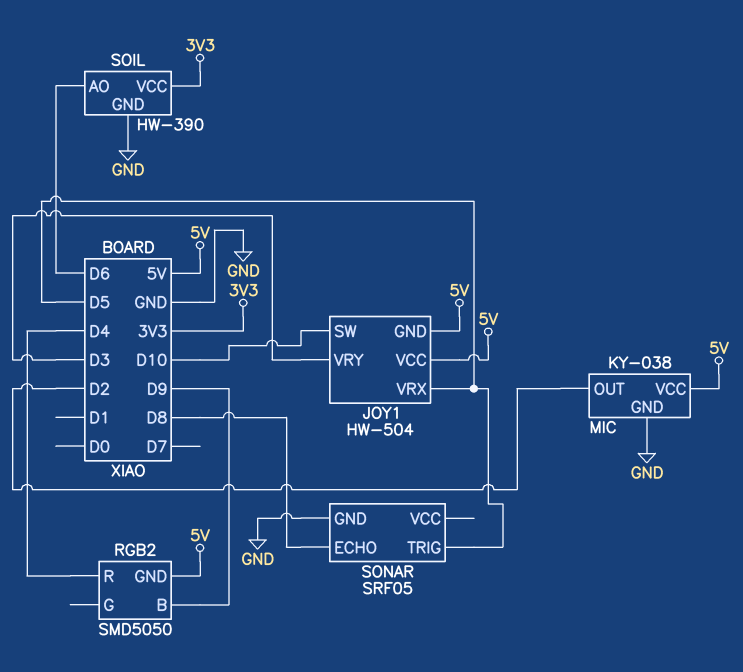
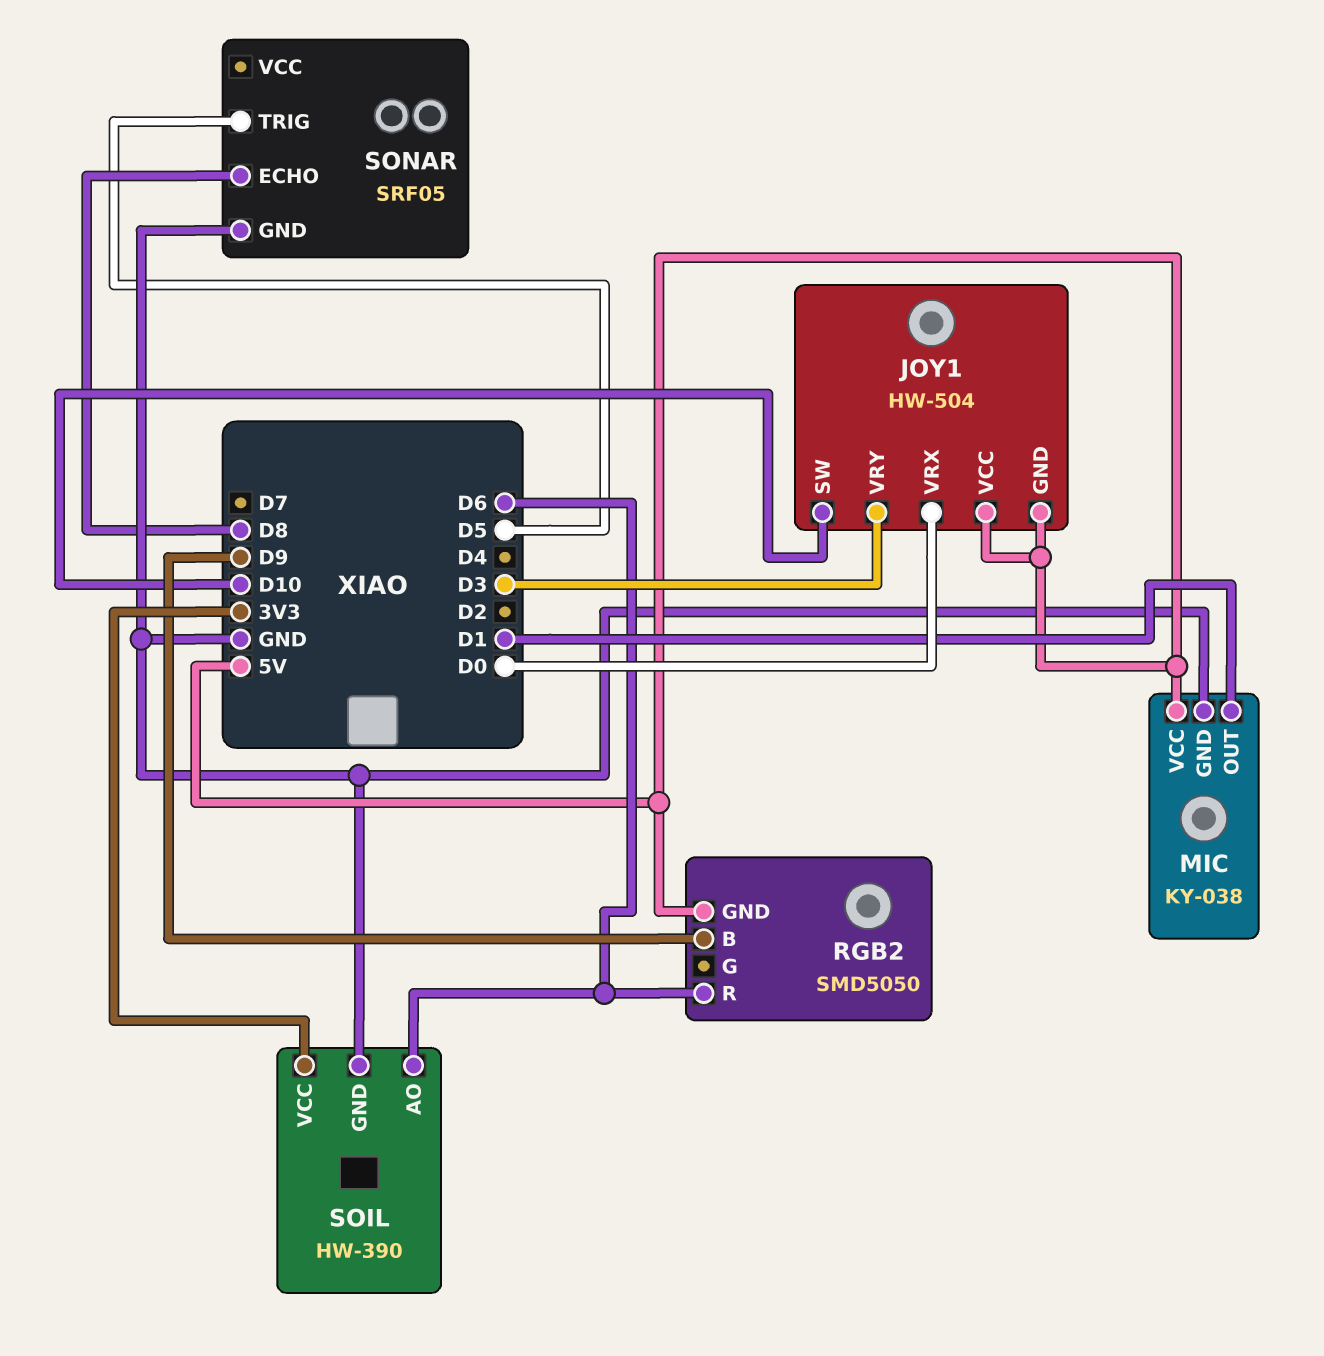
JOY1 pin VRX: D5 -> D0
MIC pin OUT: D2 -> D1
RGB2 pin R: D4 -> D6

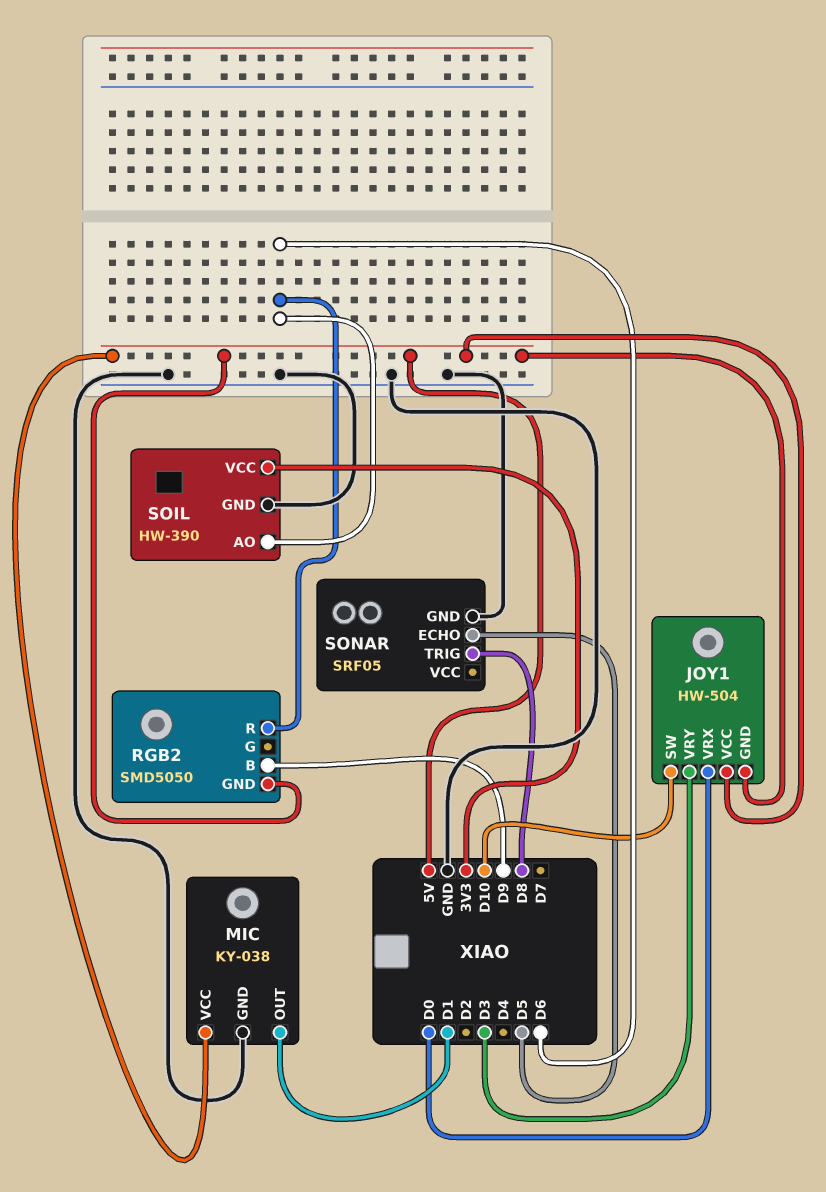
SONAR pin ECHO: D8 -> D5
SONAR pin TRIG: D5 -> D8

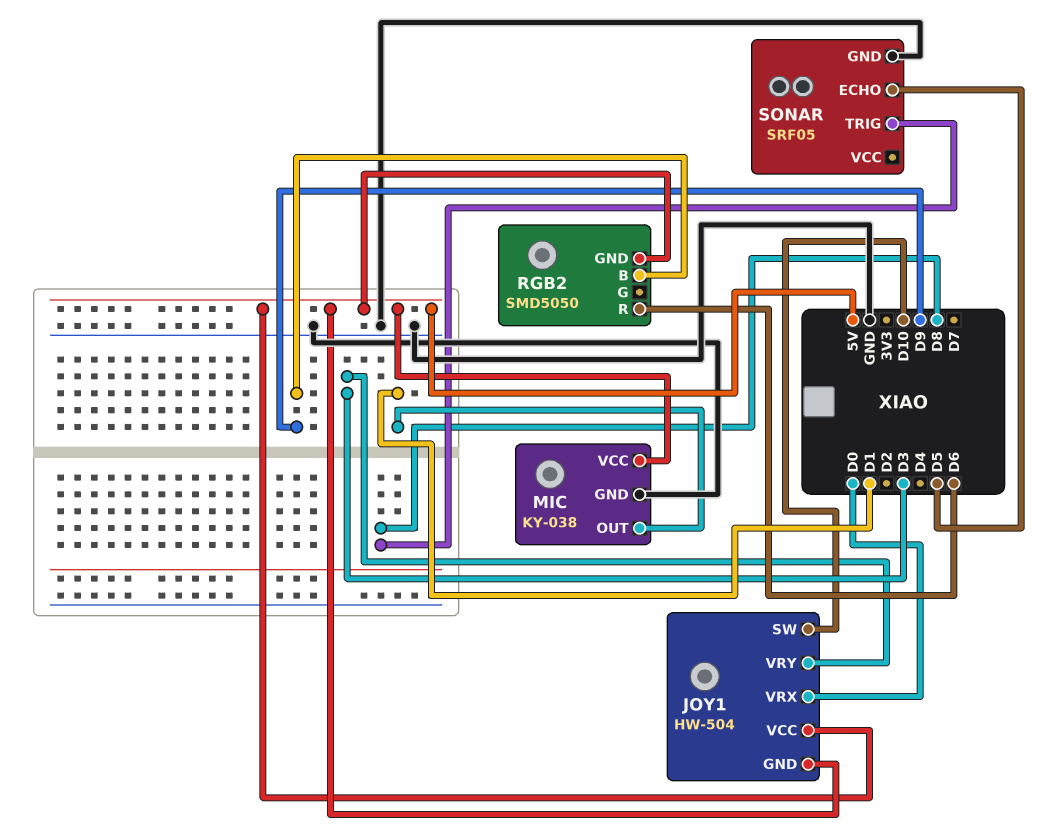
SOIL: HW-390 -> none
SOIL pin AO: D6 -> none
SOIL pin GND: GND -> none
SOIL pin VCC: 3V3 -> none

